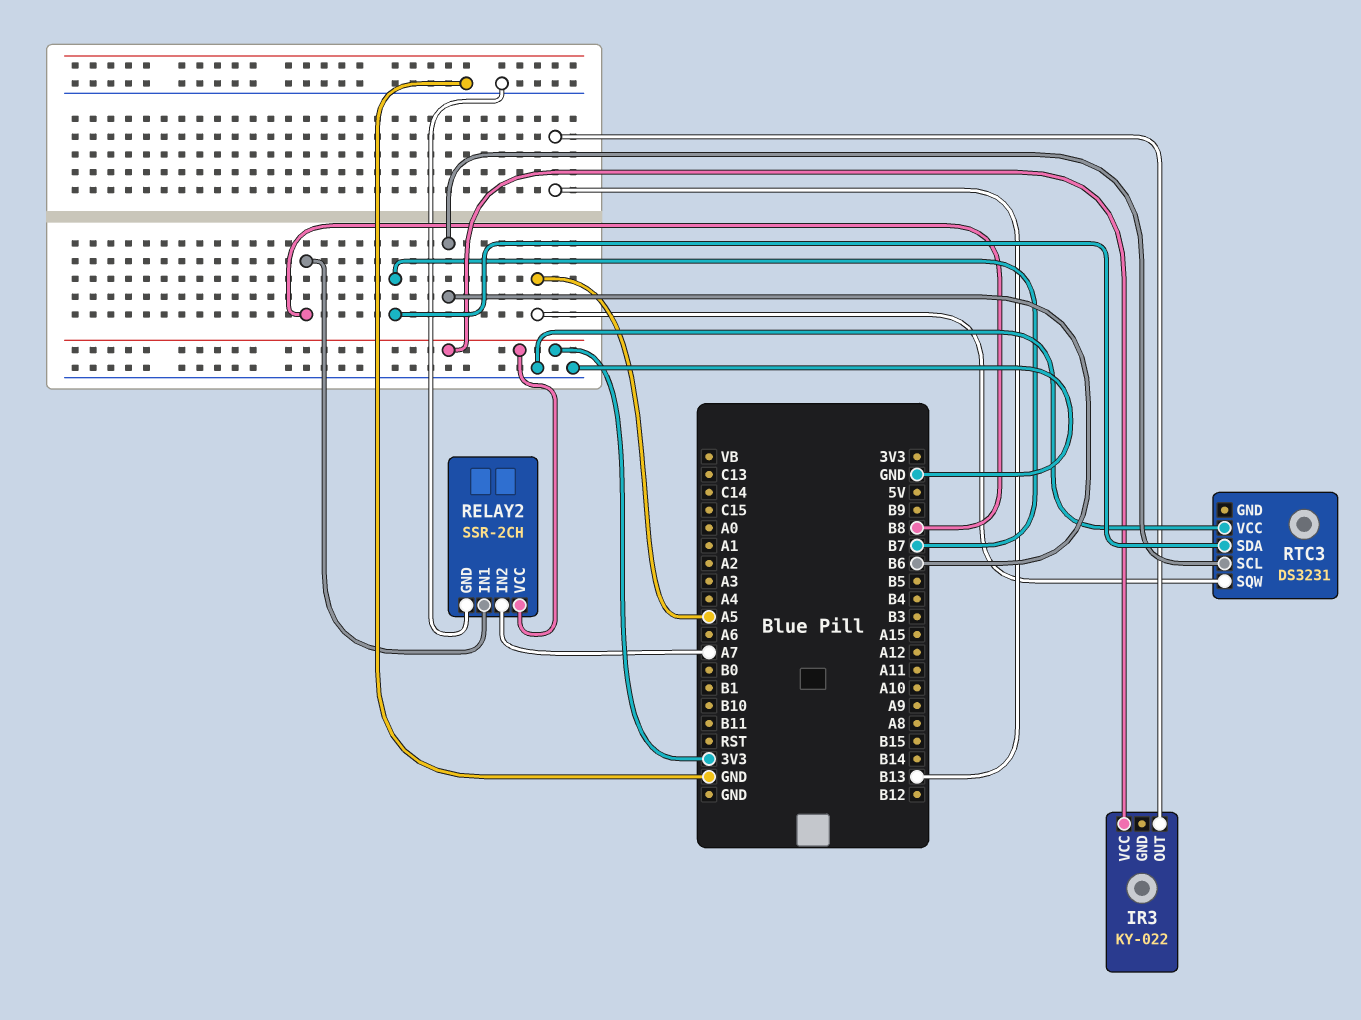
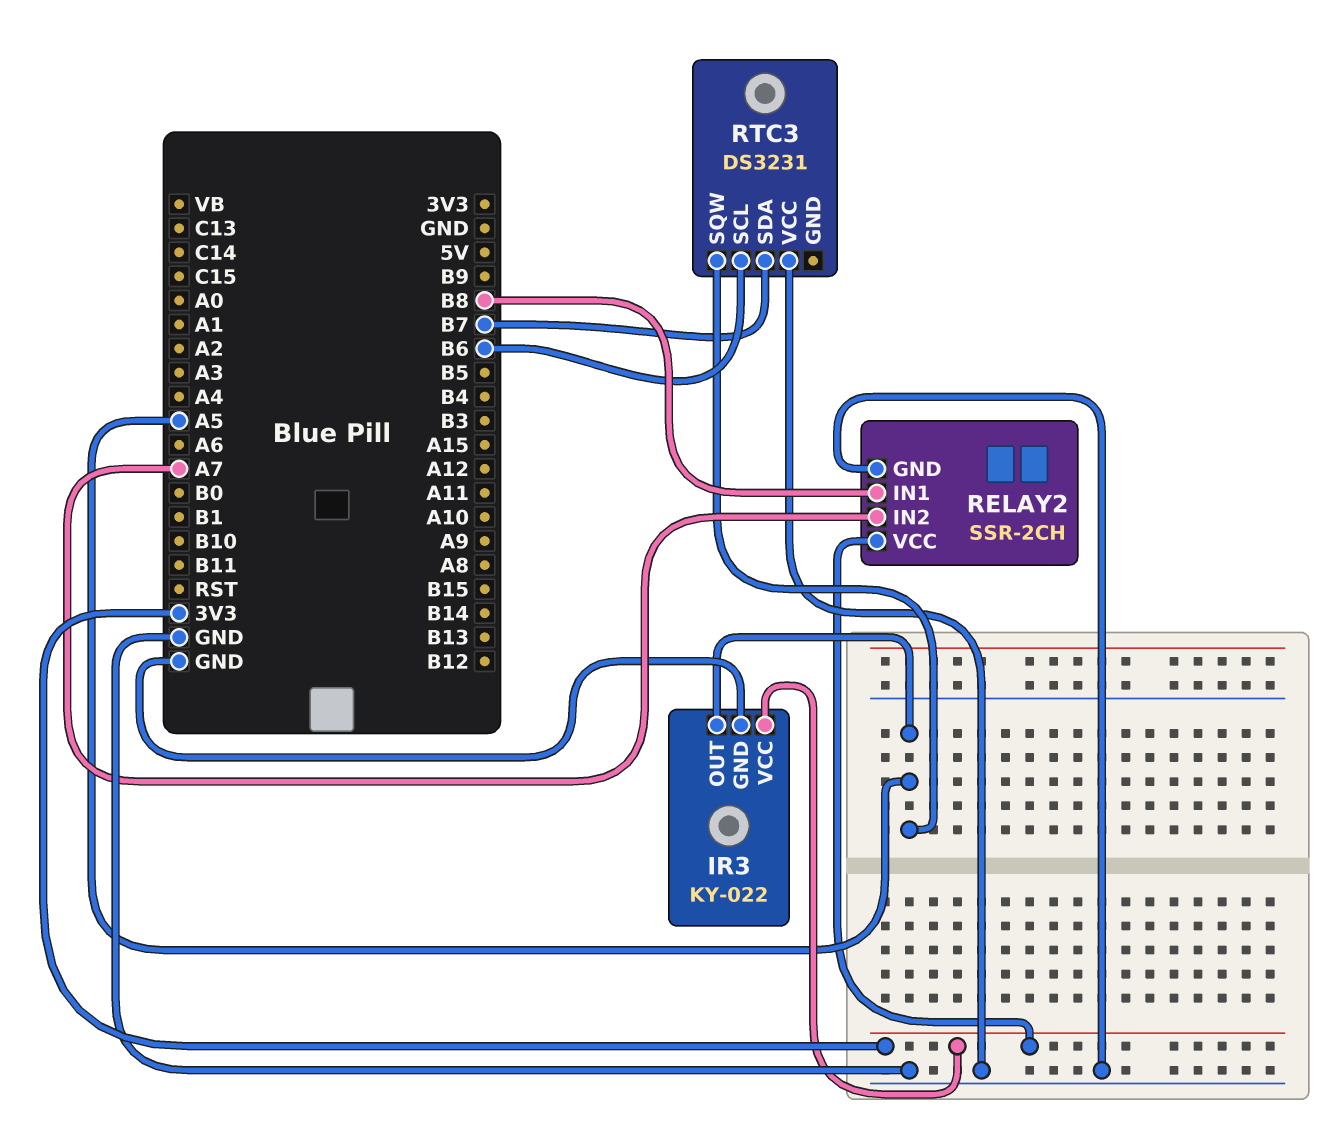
IR3 pin GND: none -> GND
IR3 pin OUT: B13 -> A5

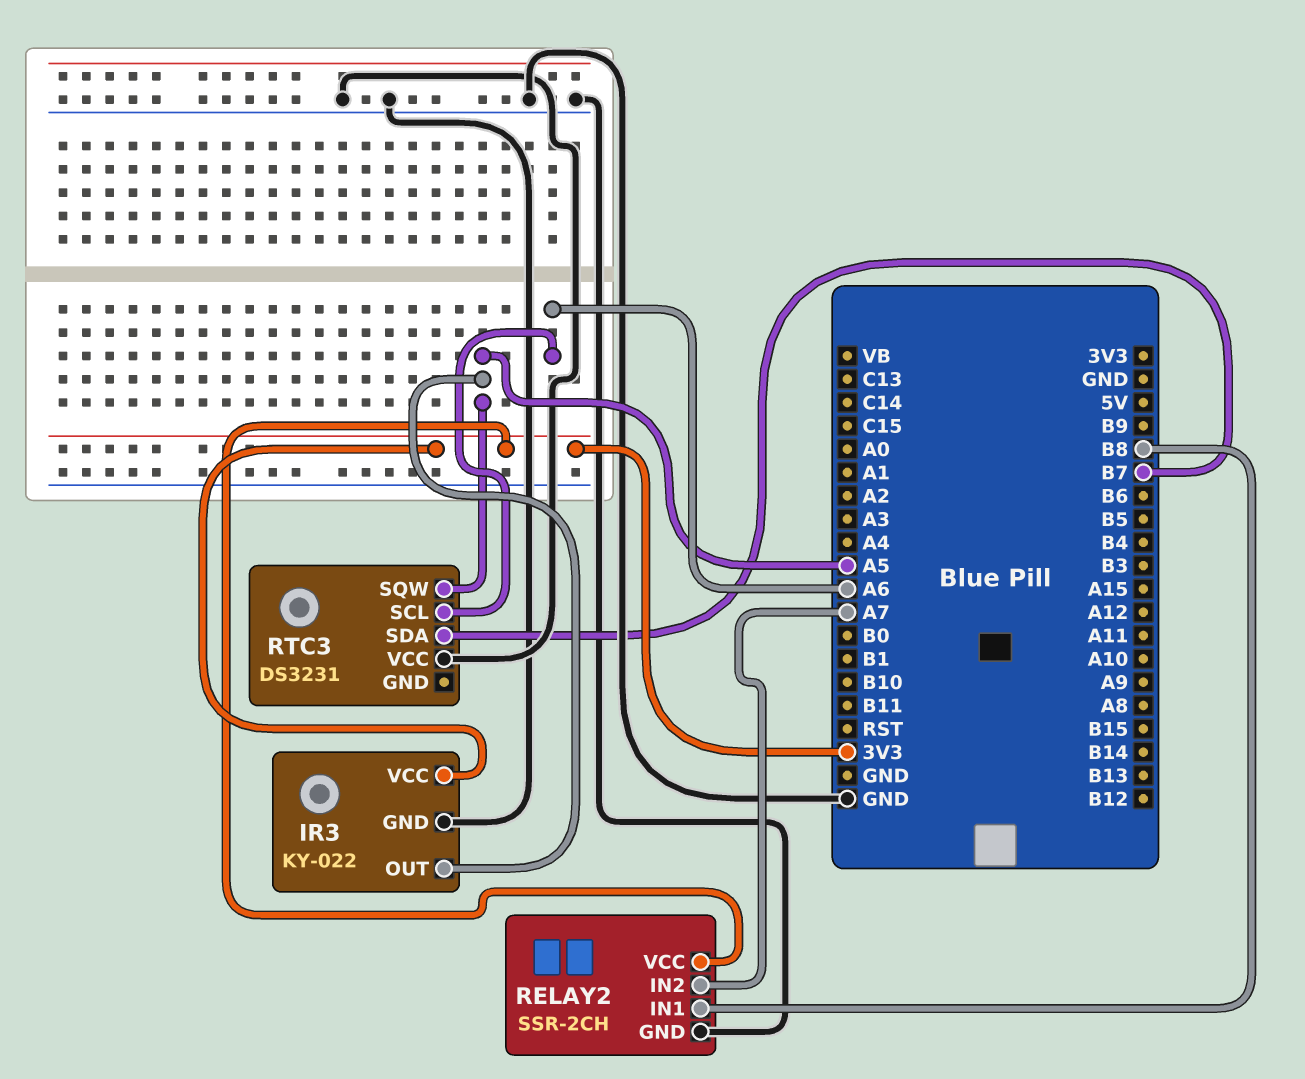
RTC3 pin SCL: B6 -> A6

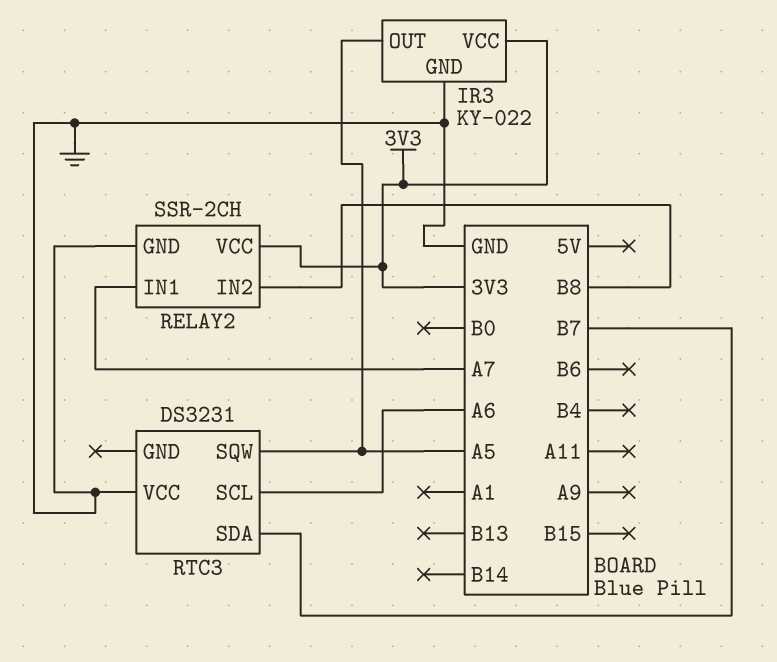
RELAY2 pin IN1: B8 -> A7
RELAY2 pin IN2: A7 -> B8

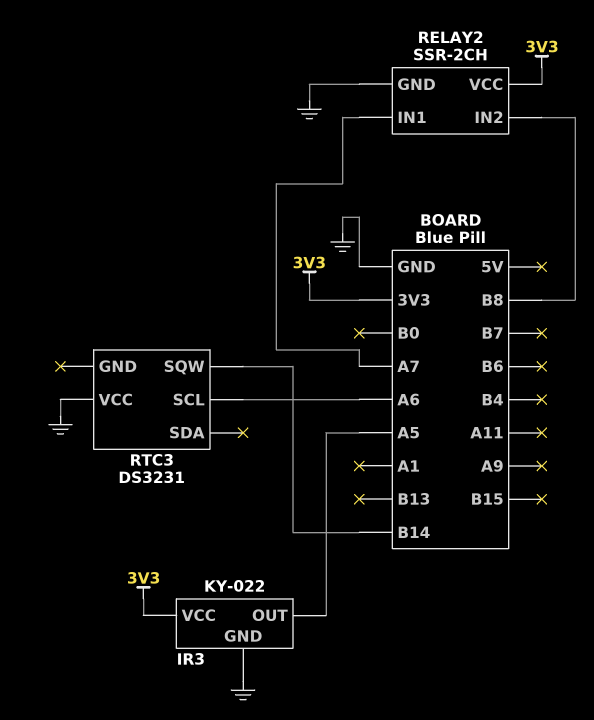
RTC3 pin SDA: B7 -> none
RTC3 pin SQW: A5 -> B14

